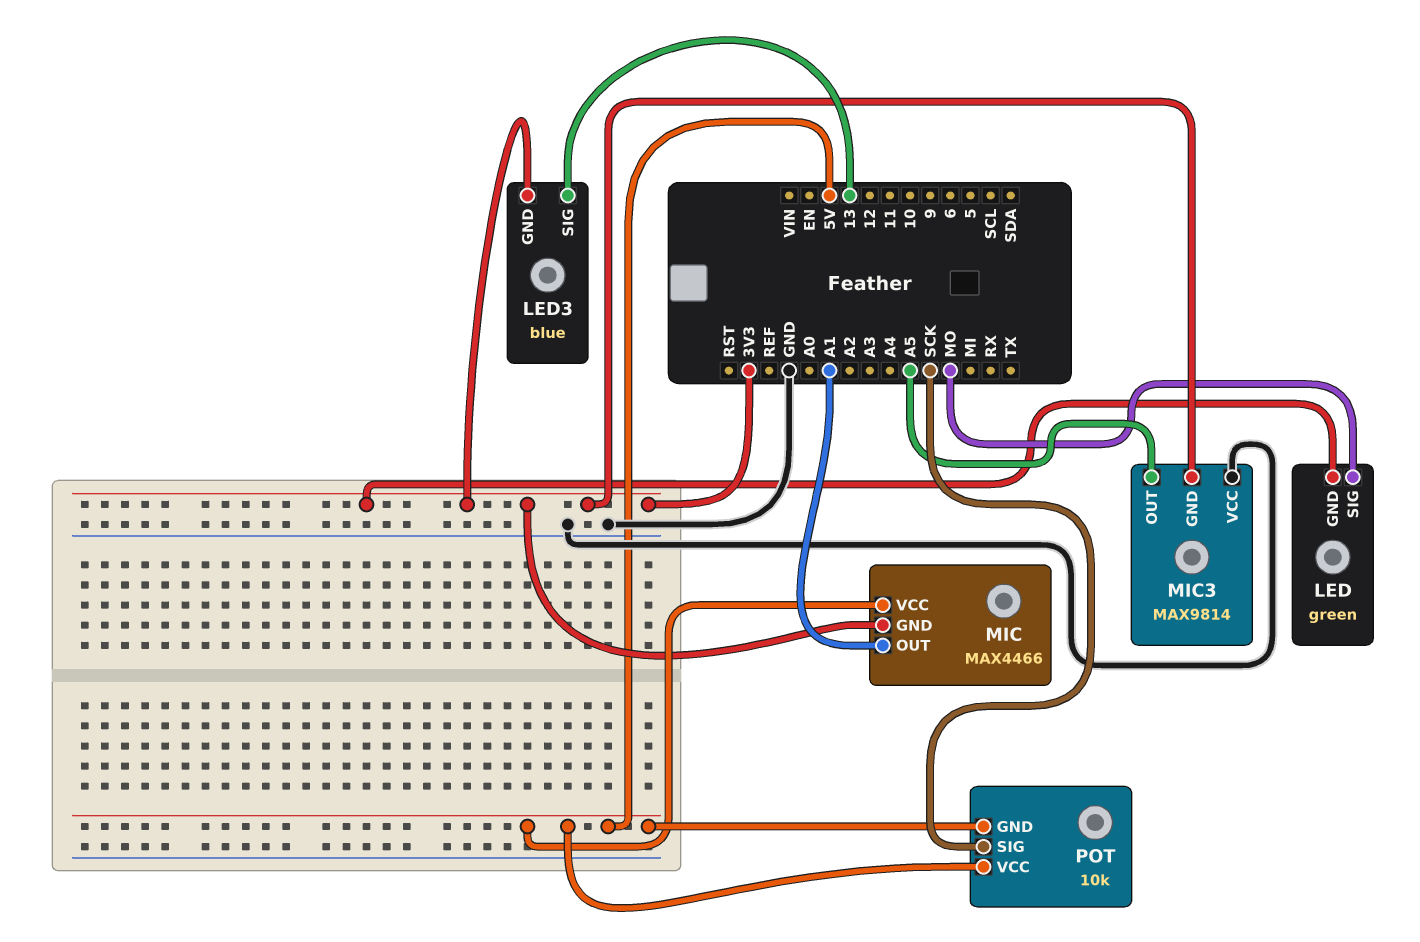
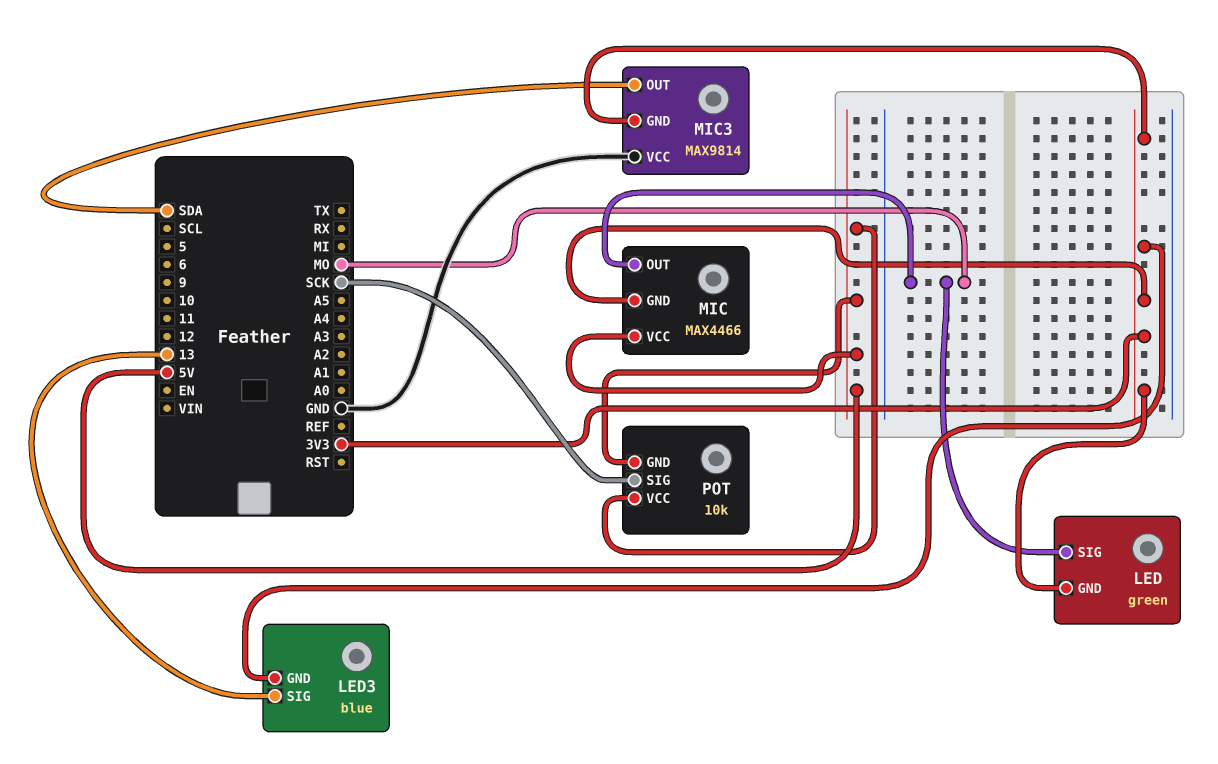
MIC pin OUT: A1 -> MO
MIC3 pin OUT: A5 -> SDA

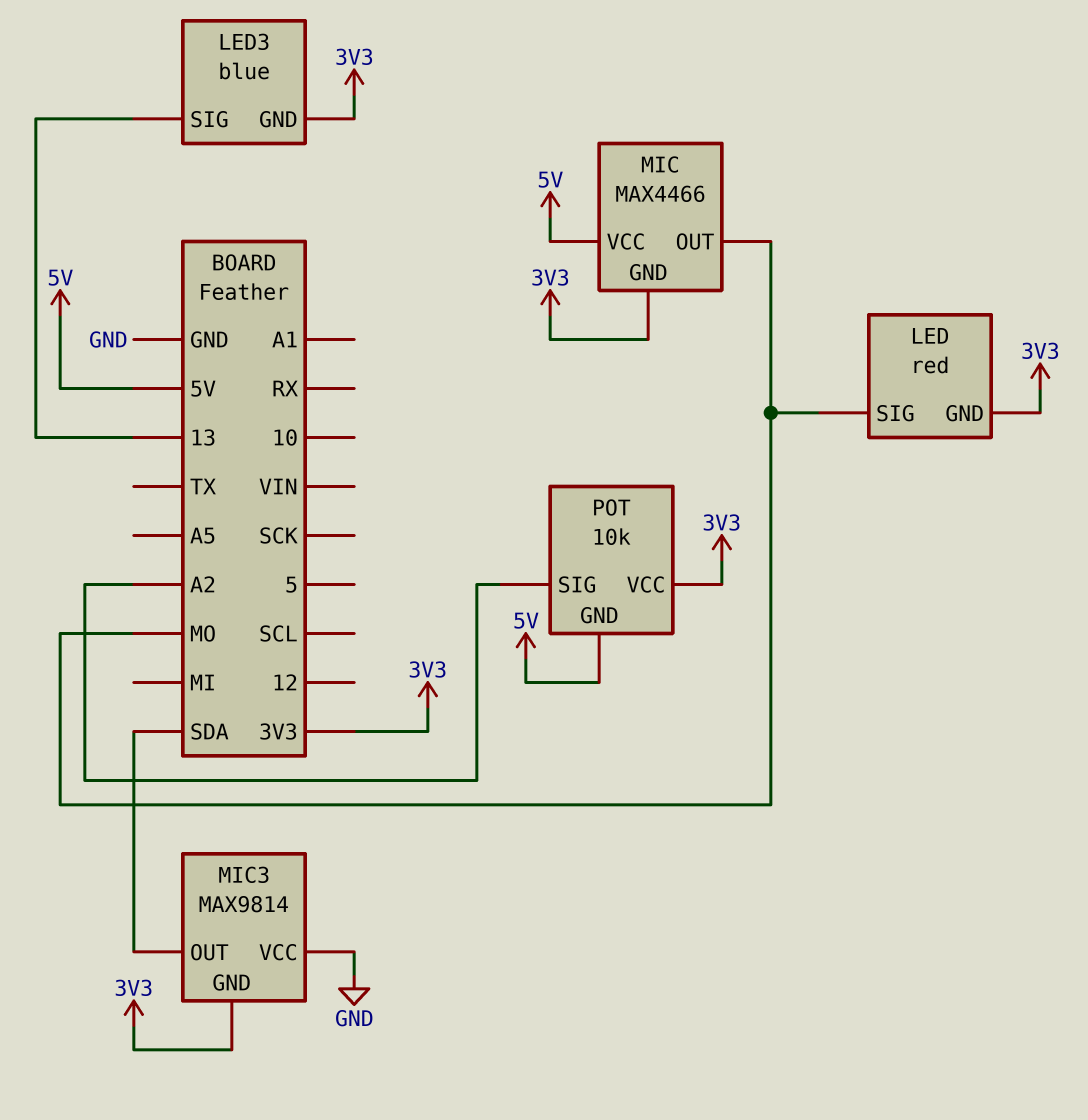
LED: green -> red
POT pin SIG: SCK -> A2
POT pin VCC: 5V -> 3V3

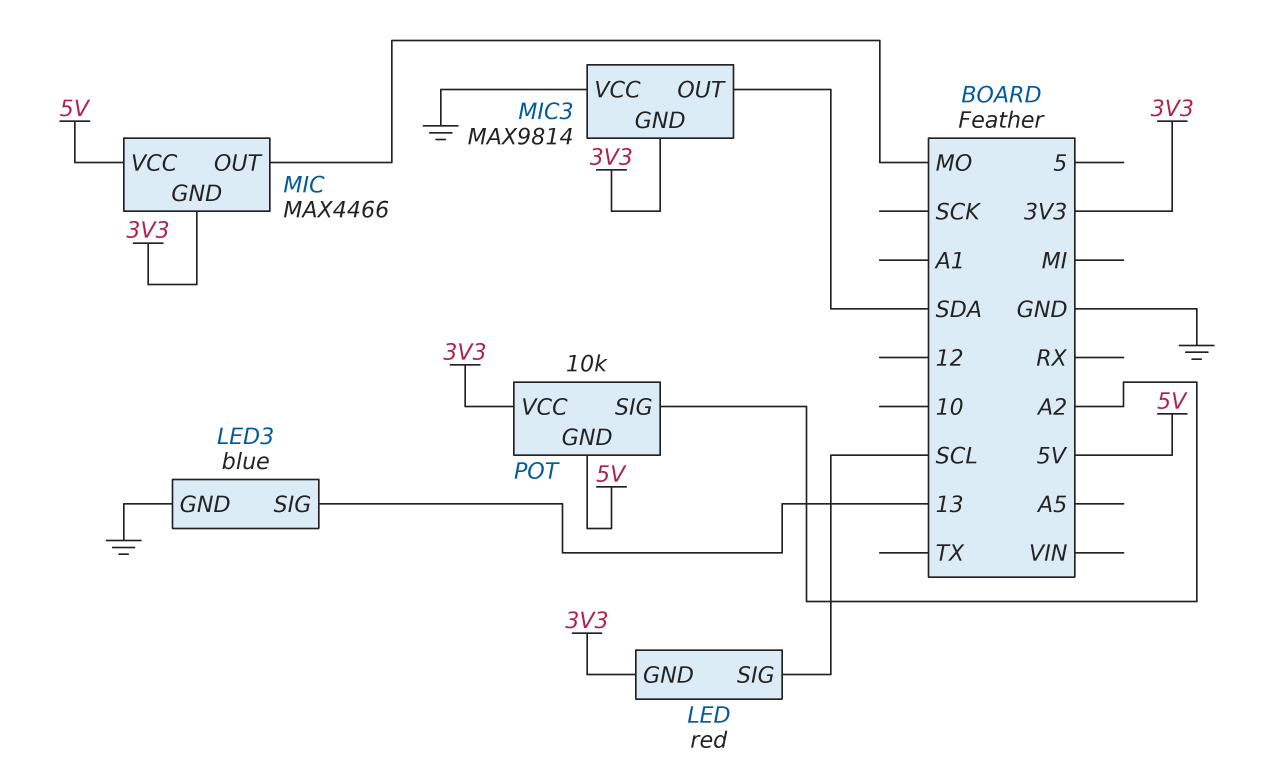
LED pin SIG: MO -> SCL
LED3 pin GND: 3V3 -> GND

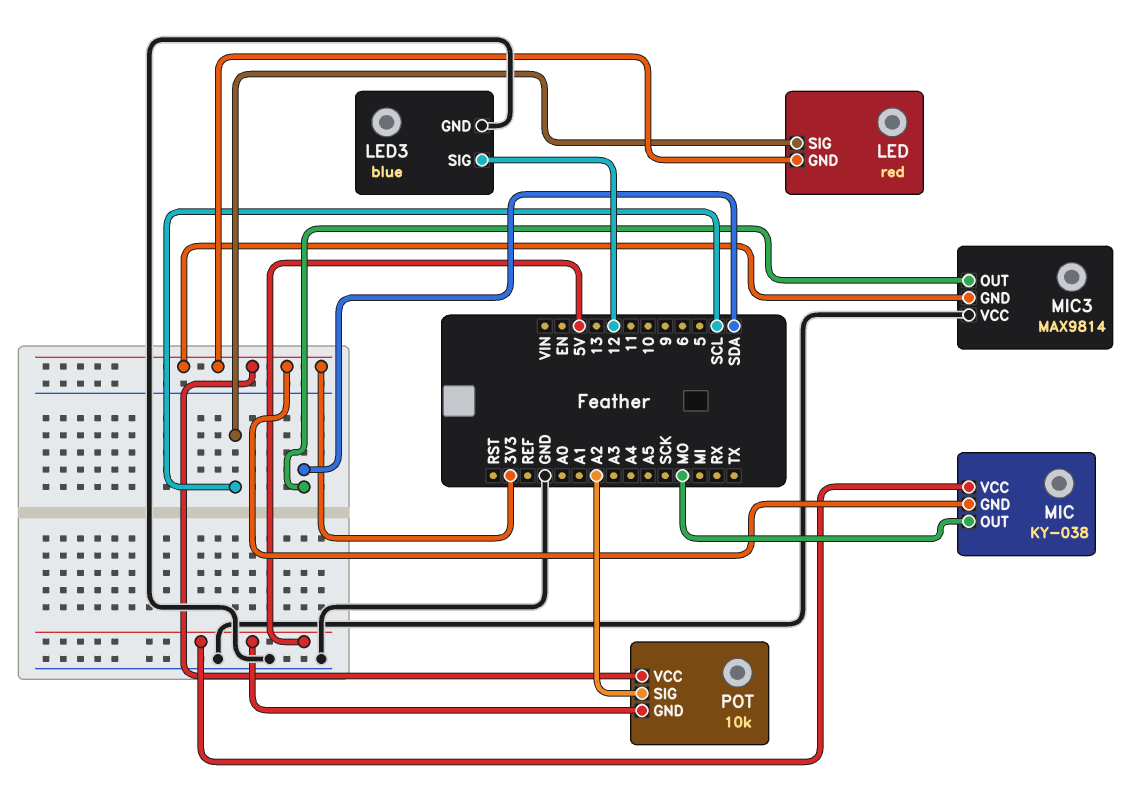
LED3 pin SIG: 13 -> 12
MIC: MAX4466 -> KY-038

